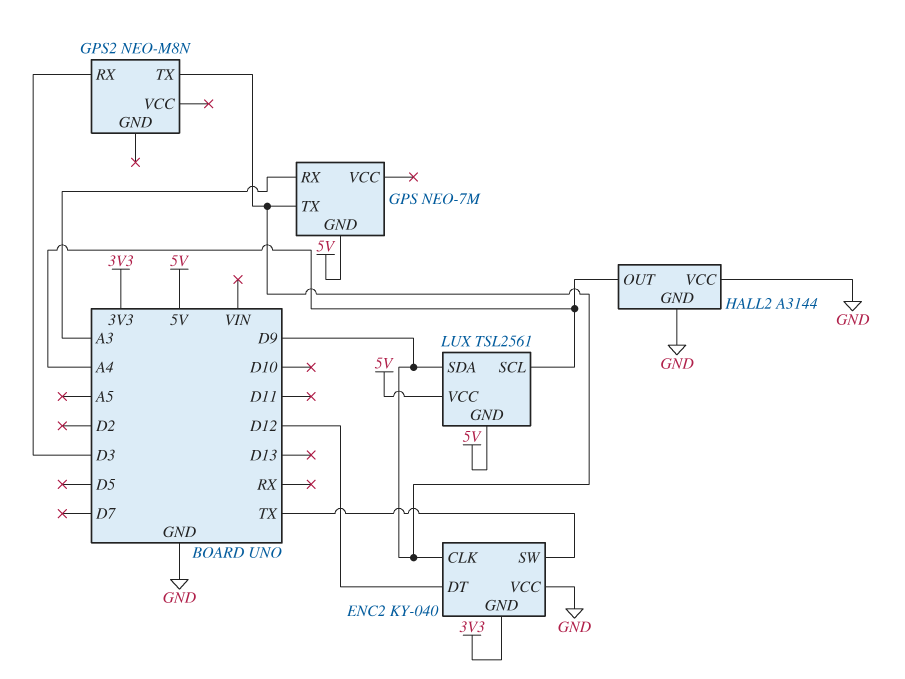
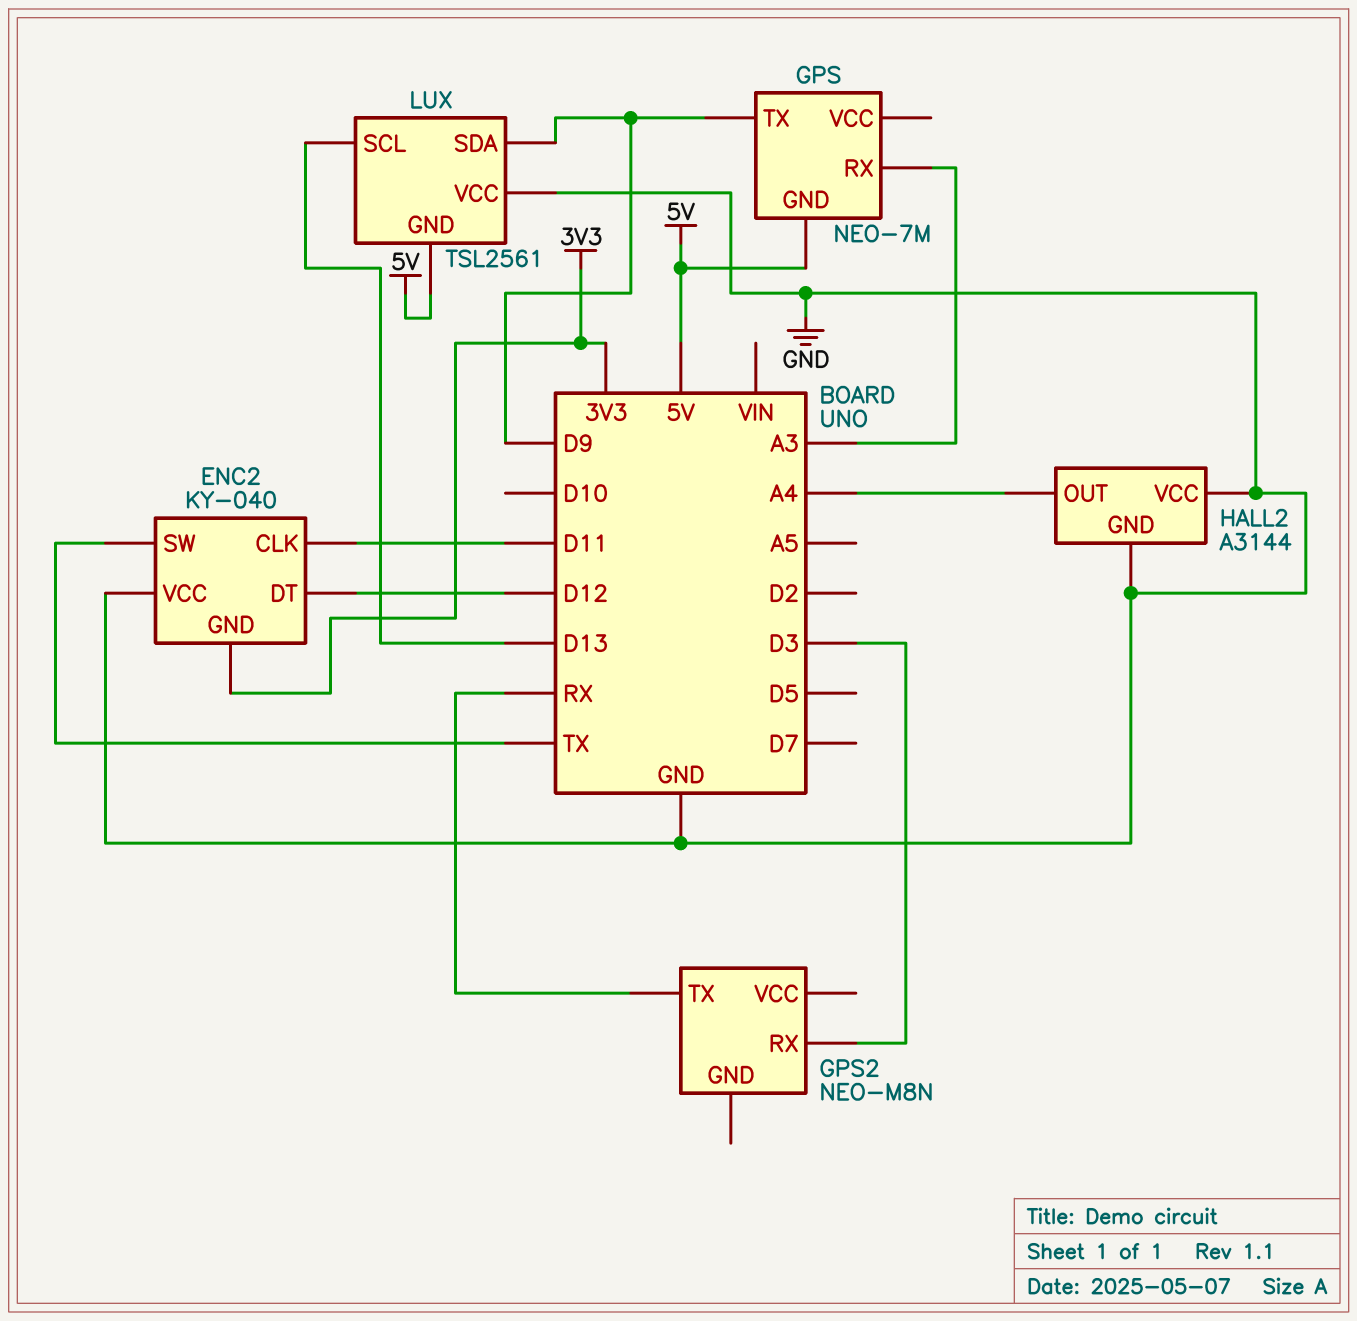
ENC2 pin CLK: D9 -> D11
GPS2 pin TX: D9 -> RX
LUX pin SCL: A4 -> D13
LUX pin VCC: 5V -> GND

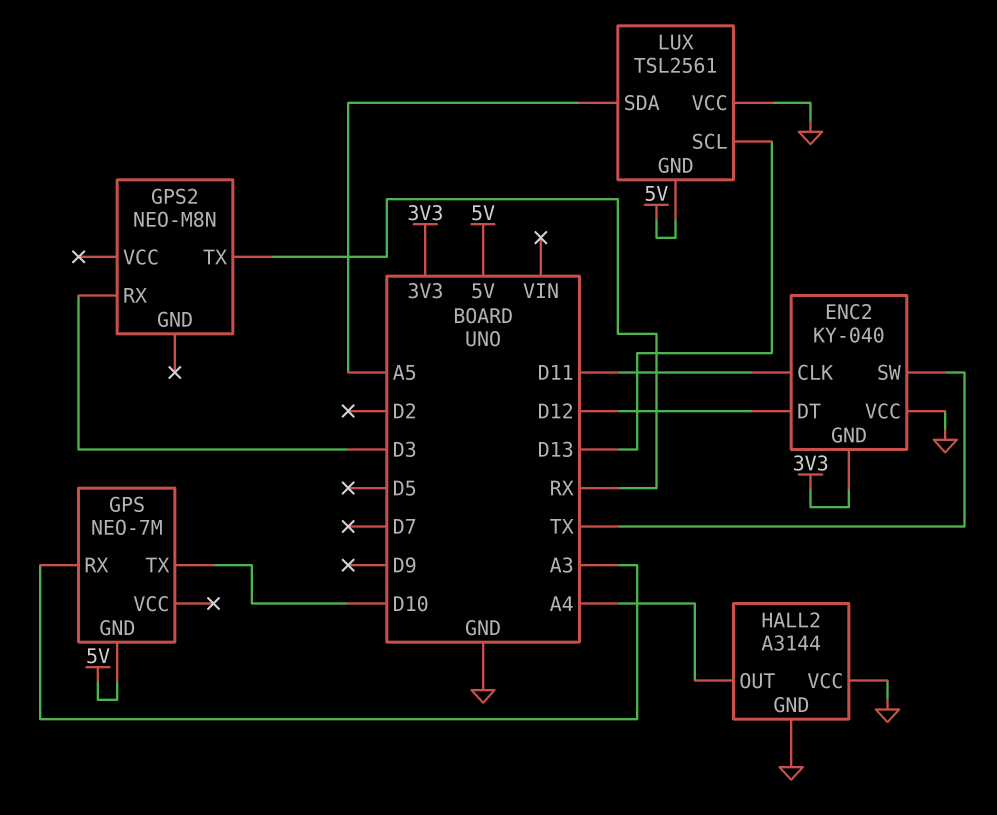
GPS pin TX: D9 -> D10
LUX pin SDA: D9 -> A5

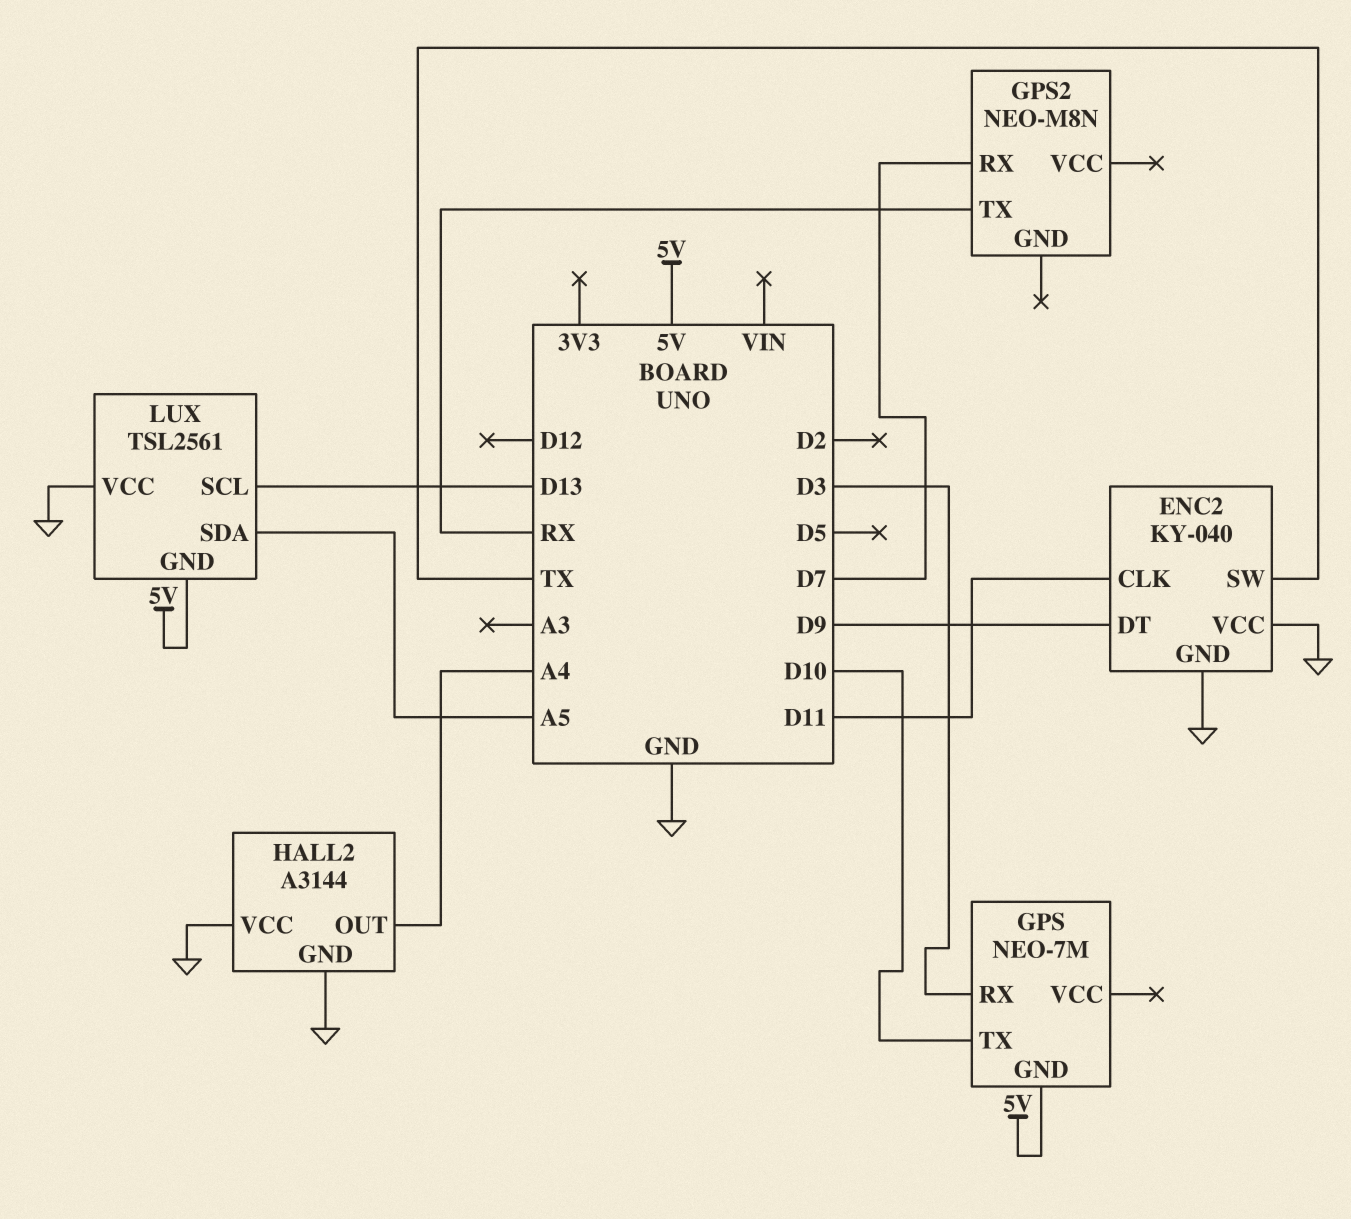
ENC2 pin DT: D12 -> D9
ENC2 pin GND: 3V3 -> GND
GPS pin RX: A3 -> D3
GPS2 pin RX: D3 -> D7

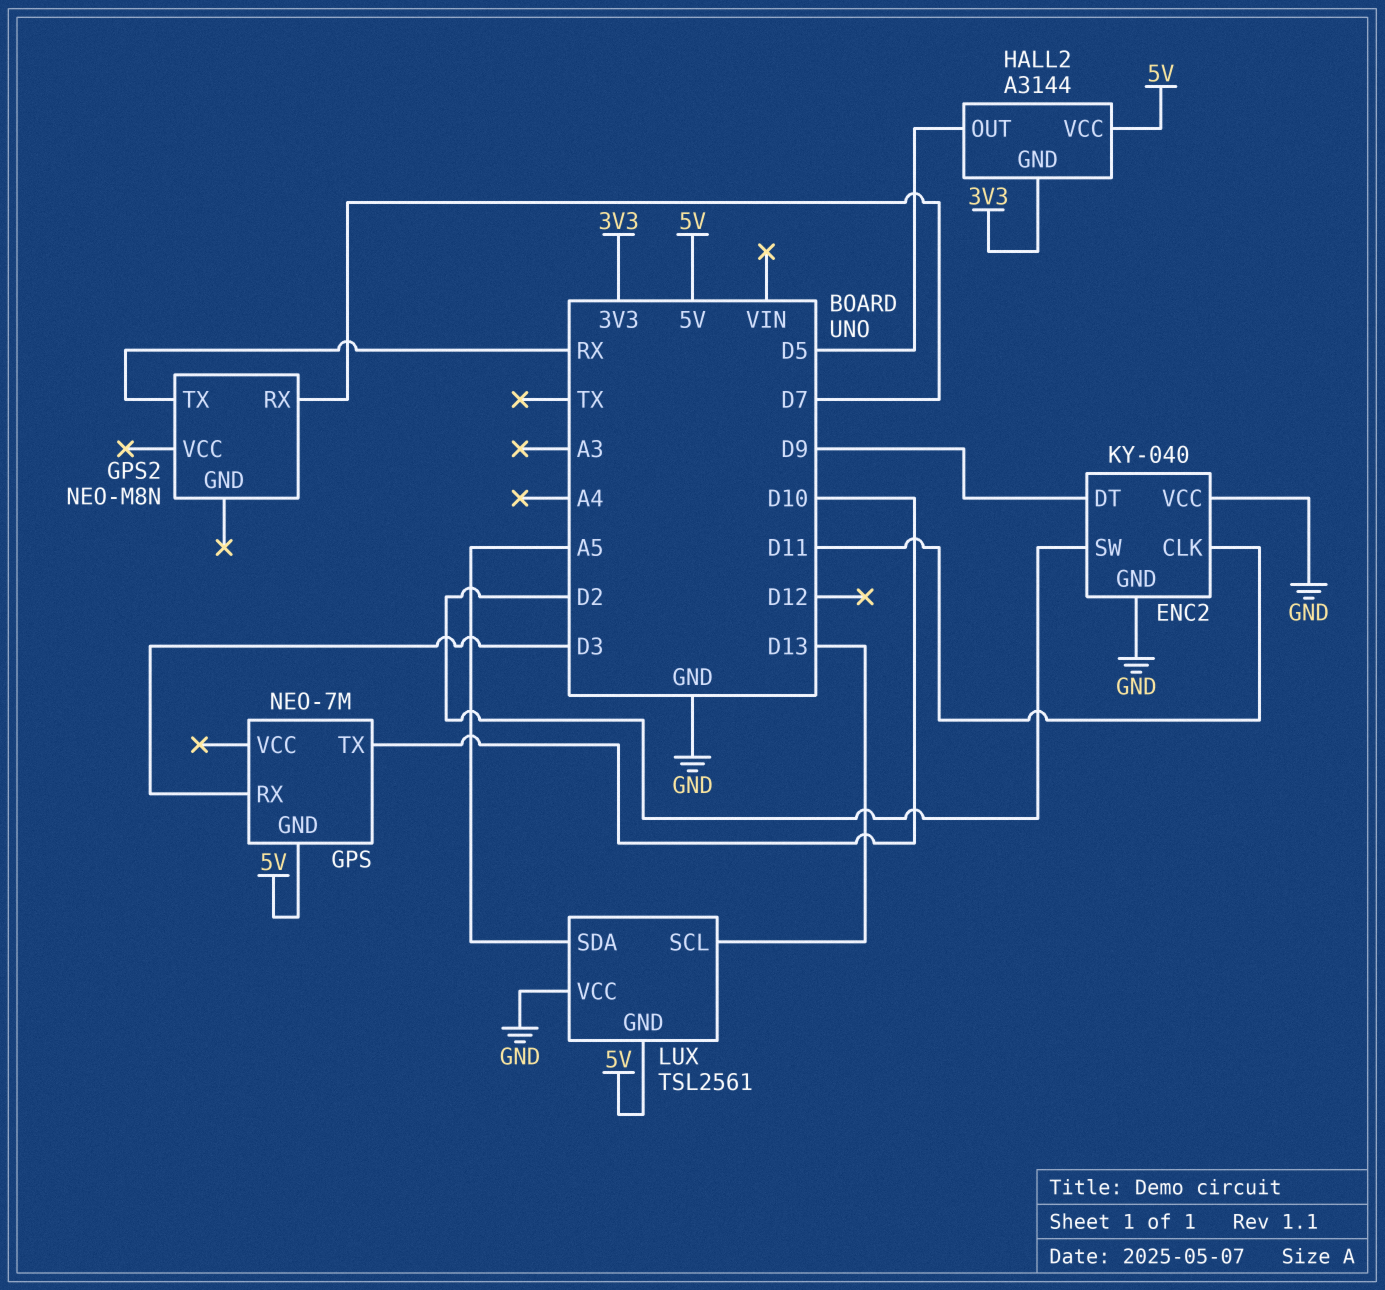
ENC2 pin SW: TX -> D2
HALL2 pin GND: GND -> 3V3
HALL2 pin OUT: A4 -> D5
HALL2 pin VCC: GND -> 5V

